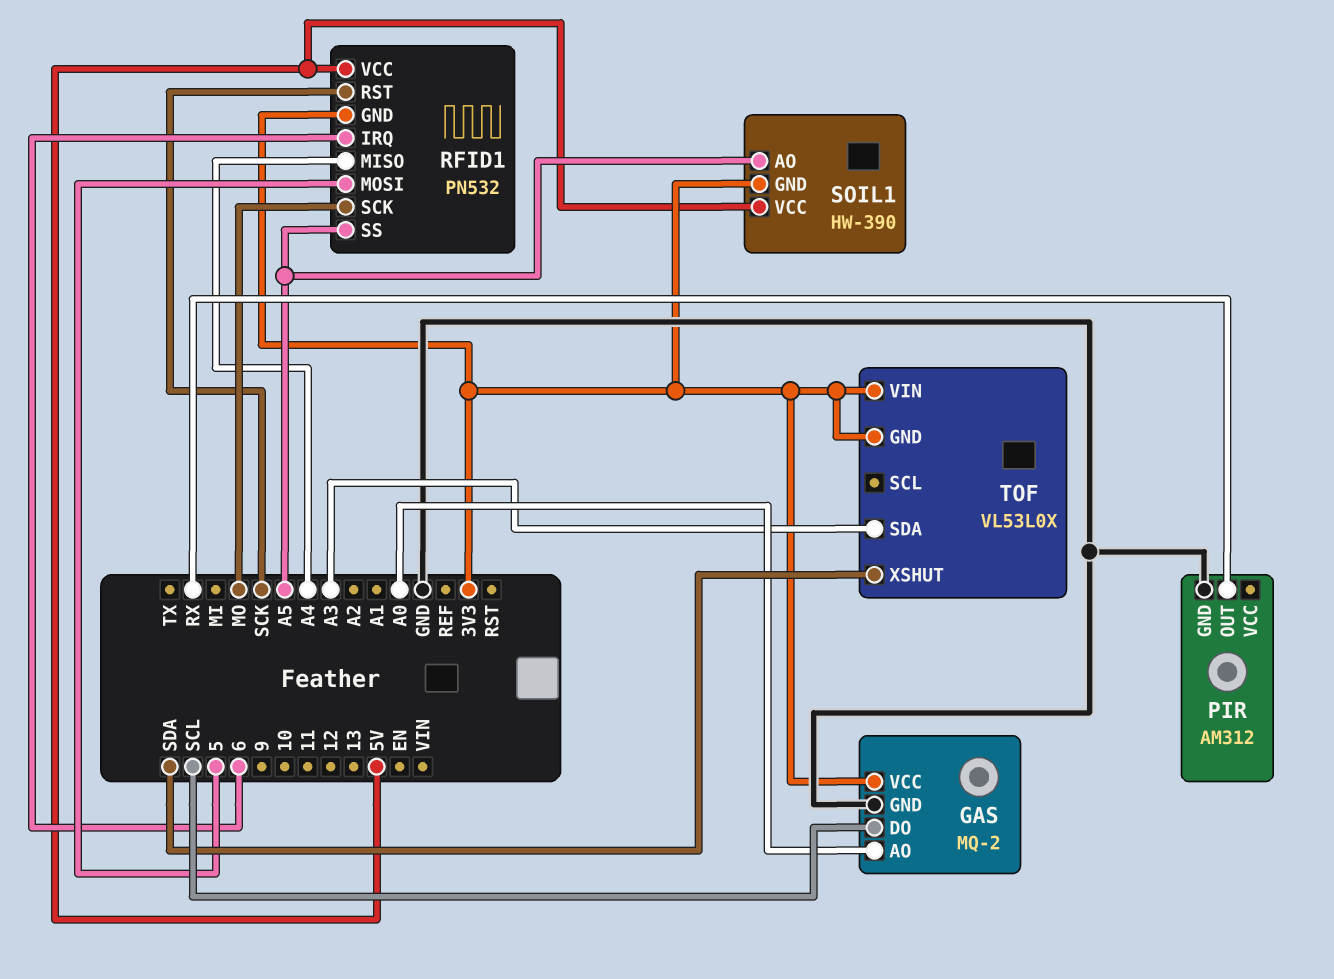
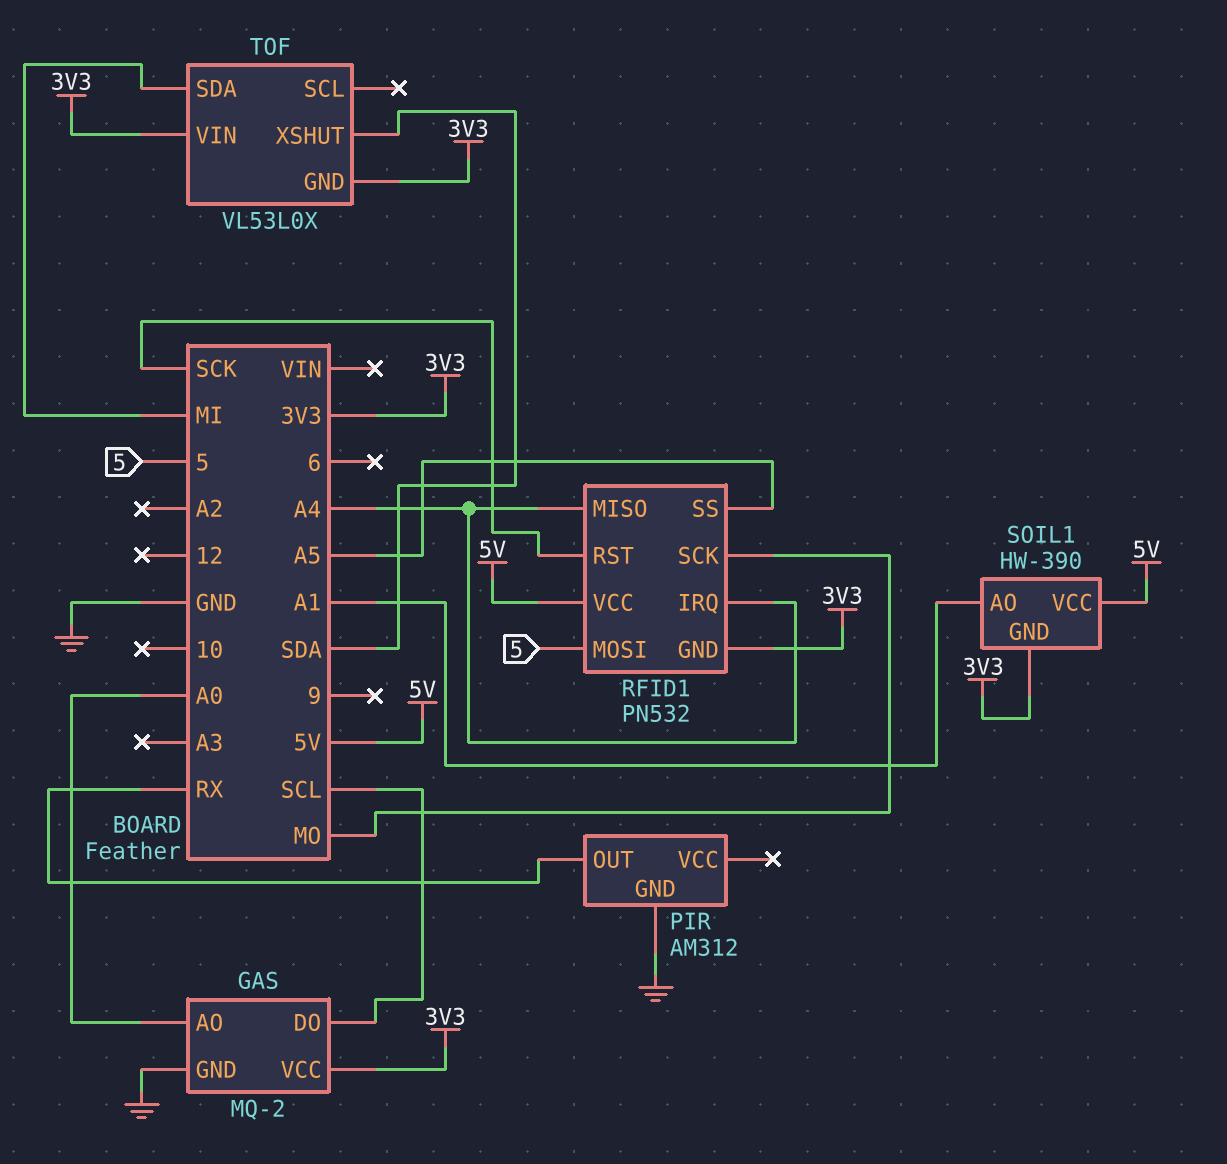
RFID1 pin IRQ: 6 -> A4
SOIL1 pin AO: A5 -> A1
TOF pin SDA: A3 -> MI

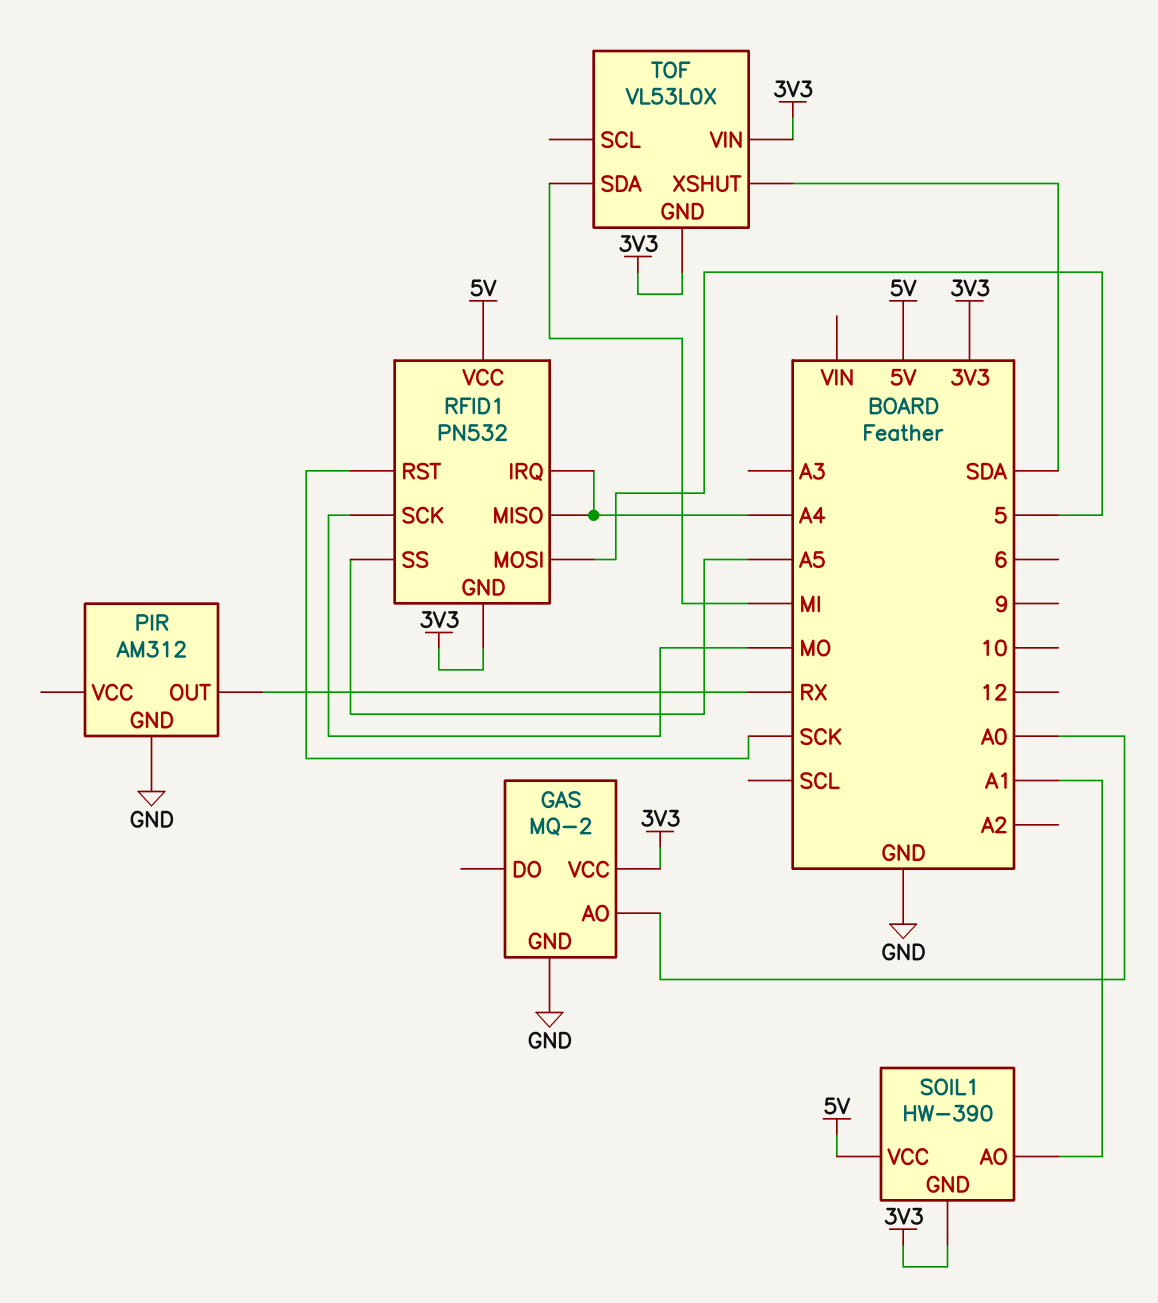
GAS pin DO: SCL -> none

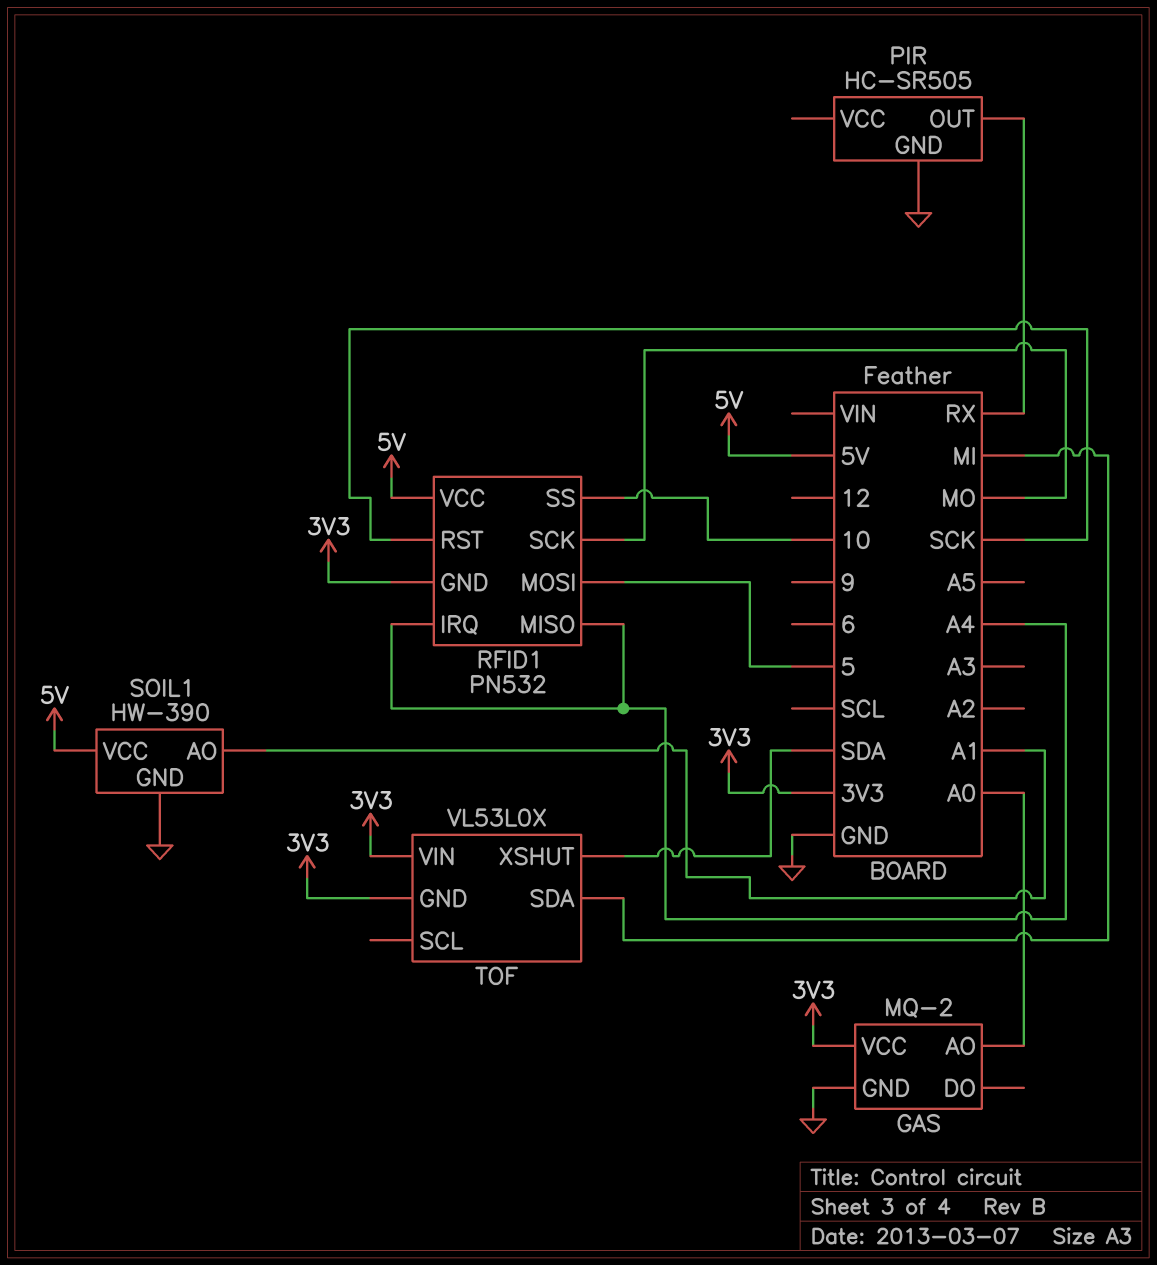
PIR: AM312 -> HC-SR505
RFID1 pin SS: A5 -> 10
SOIL1 pin GND: 3V3 -> GND

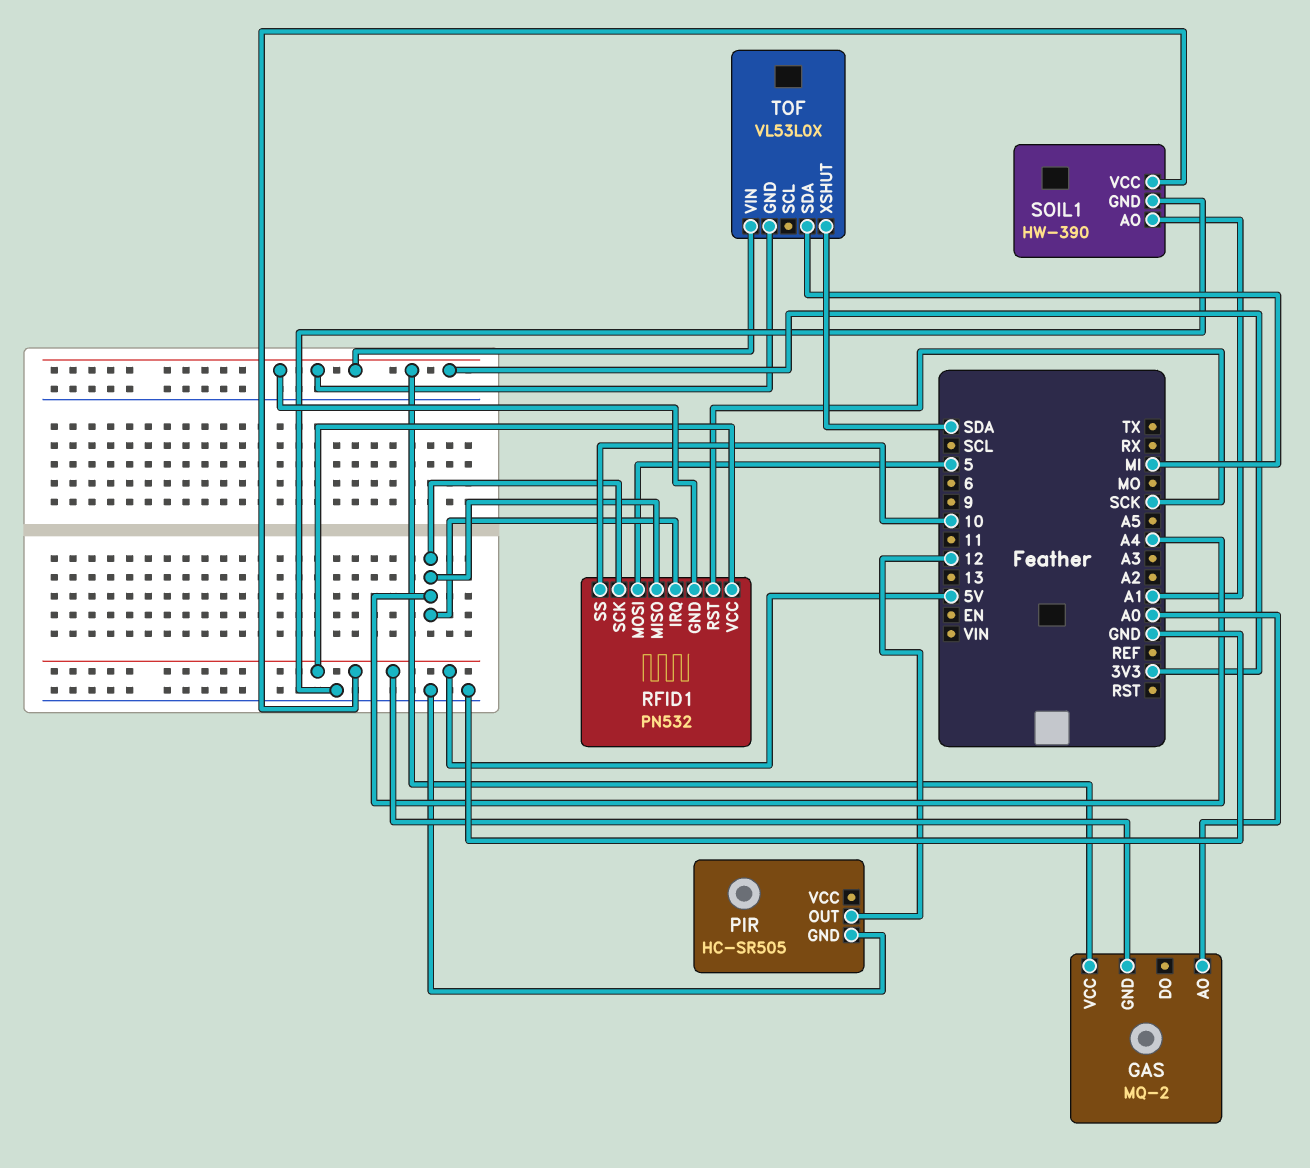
GAS pin GND: GND -> 5V
PIR pin OUT: RX -> 12
RFID1 pin SCK: MO -> A4

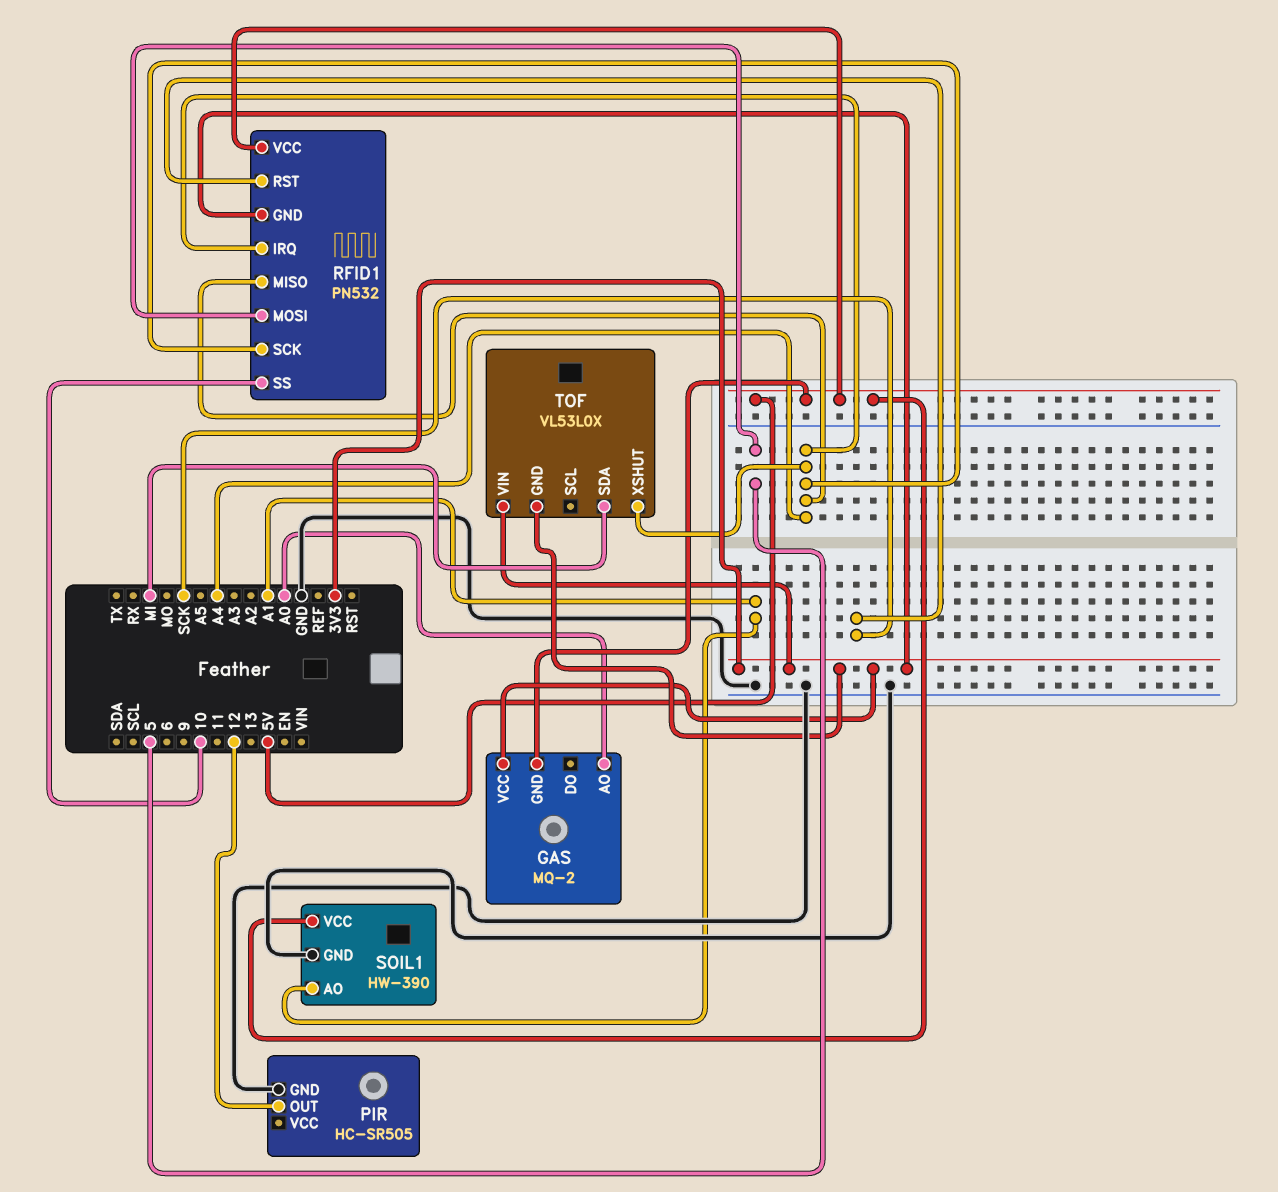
TOF pin XSHUT: SDA -> A4

